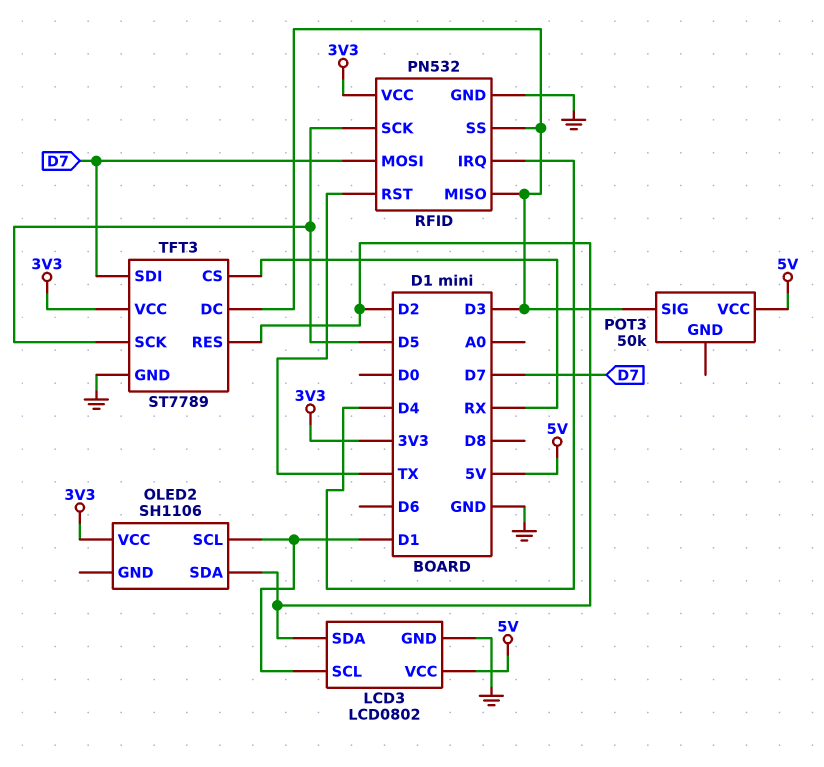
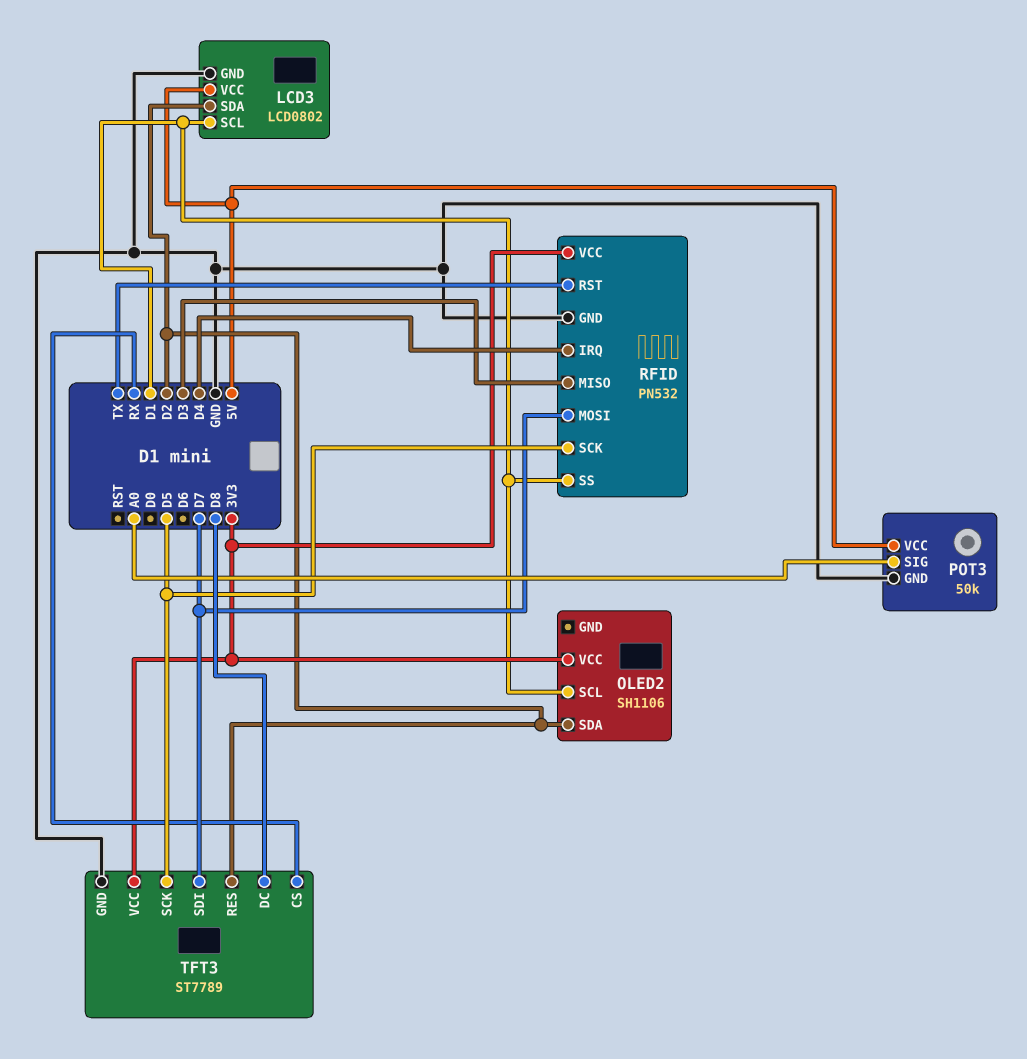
POT3 pin GND: none -> GND
POT3 pin SIG: D3 -> A0
RFID pin SS: D3 -> D1
TFT3 pin DC: D3 -> D8

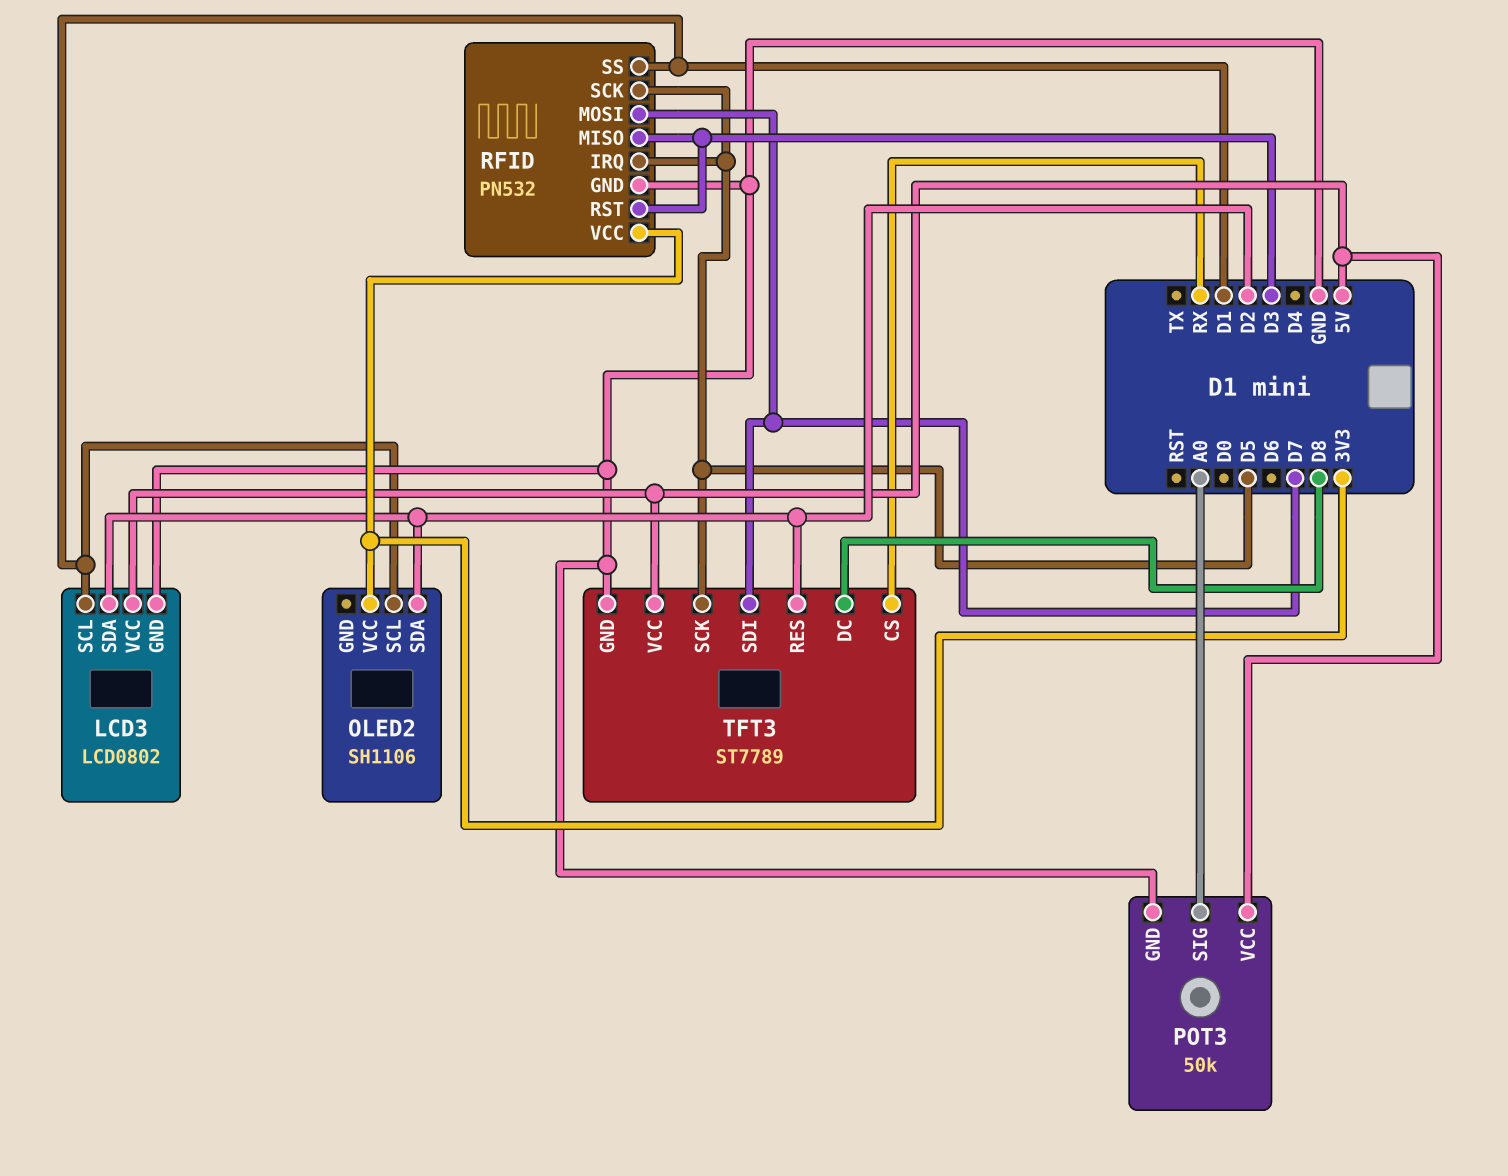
RFID pin IRQ: D4 -> D5
RFID pin RST: TX -> D3
TFT3 pin VCC: 3V3 -> 5V

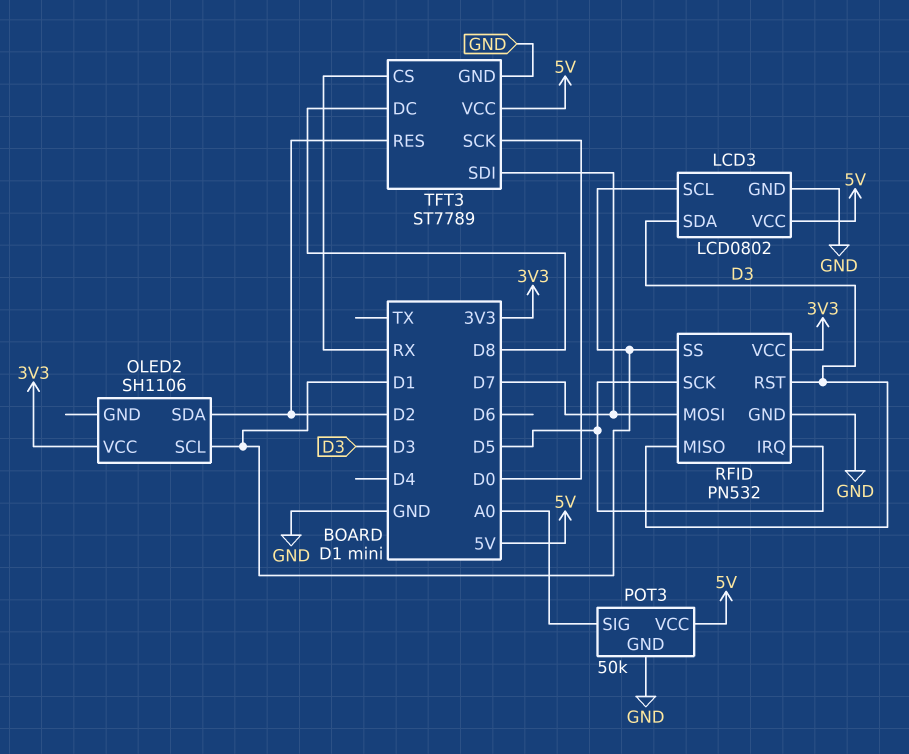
LCD3 pin SDA: D2 -> D3
TFT3 pin SCK: D5 -> D0

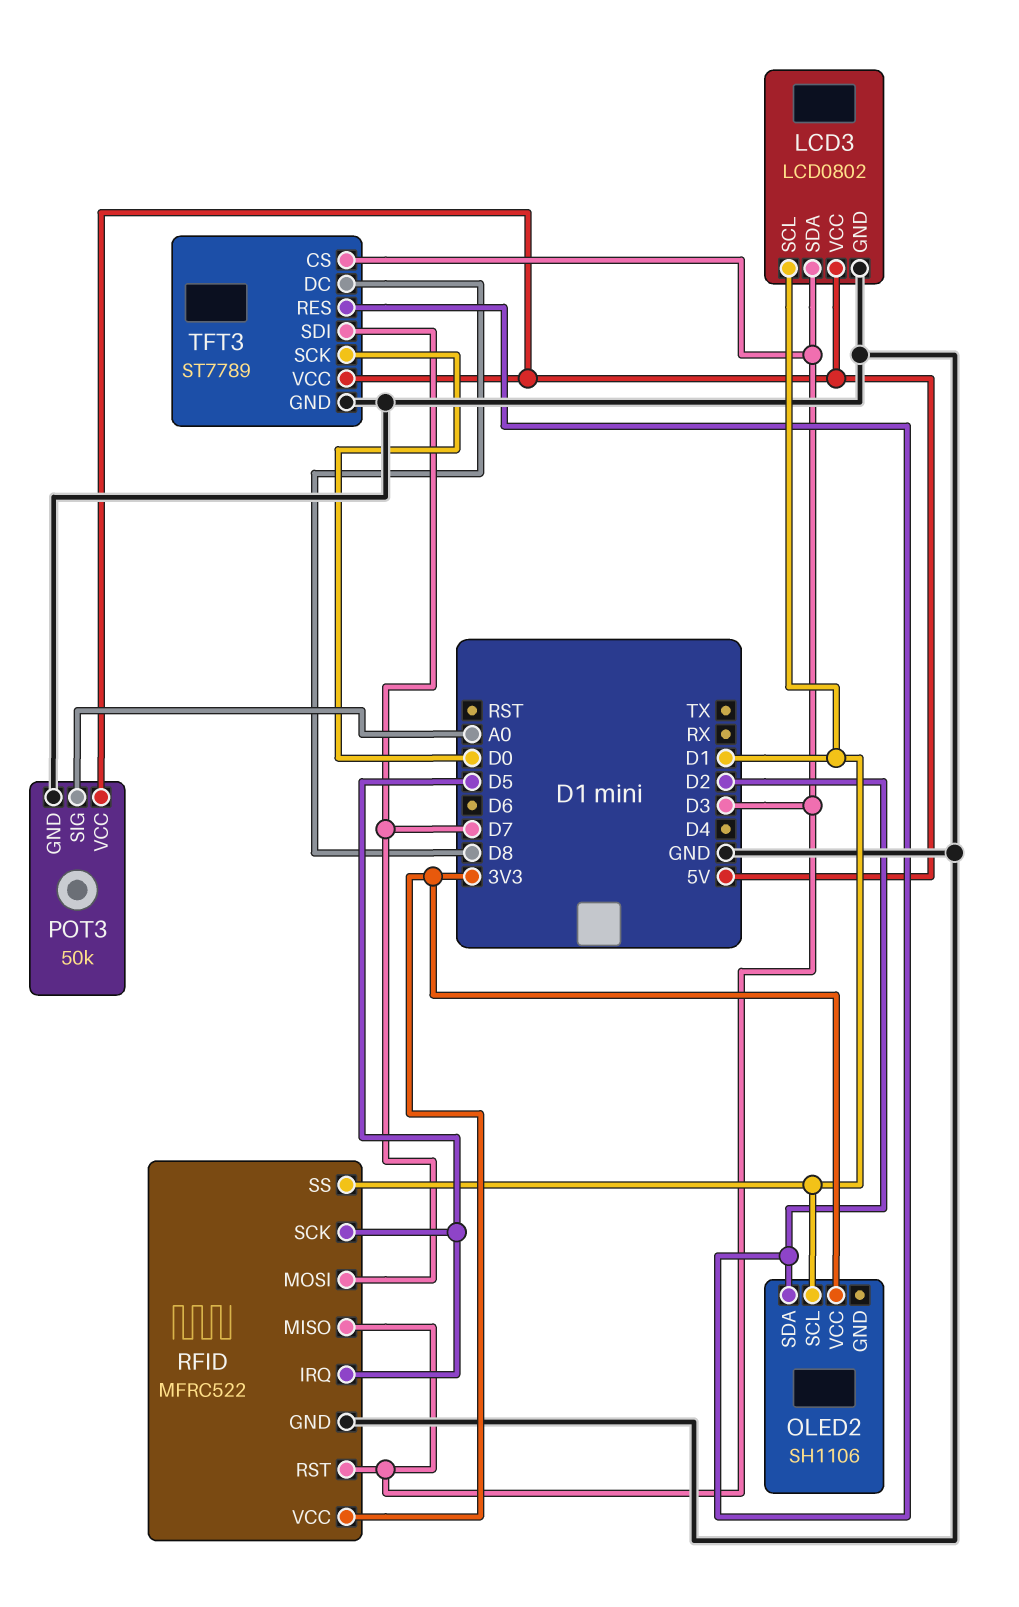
RFID: PN532 -> MFRC522
TFT3 pin CS: RX -> D3

